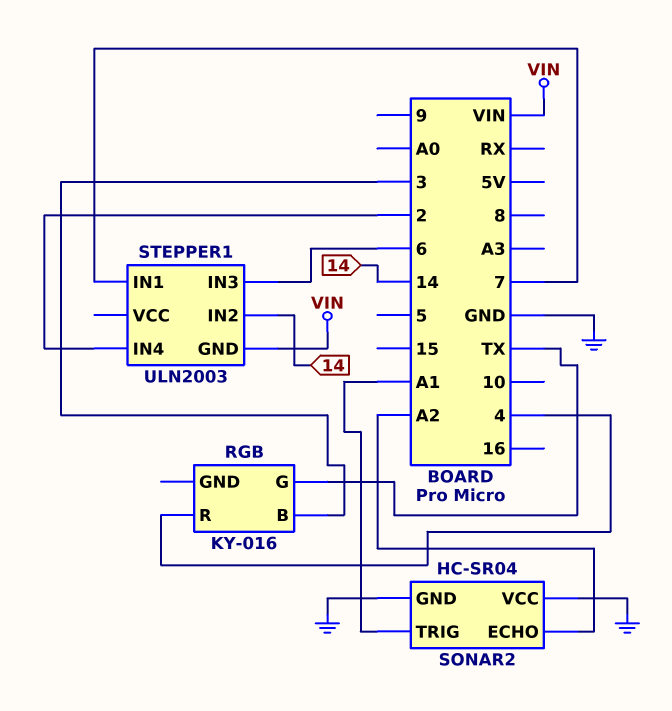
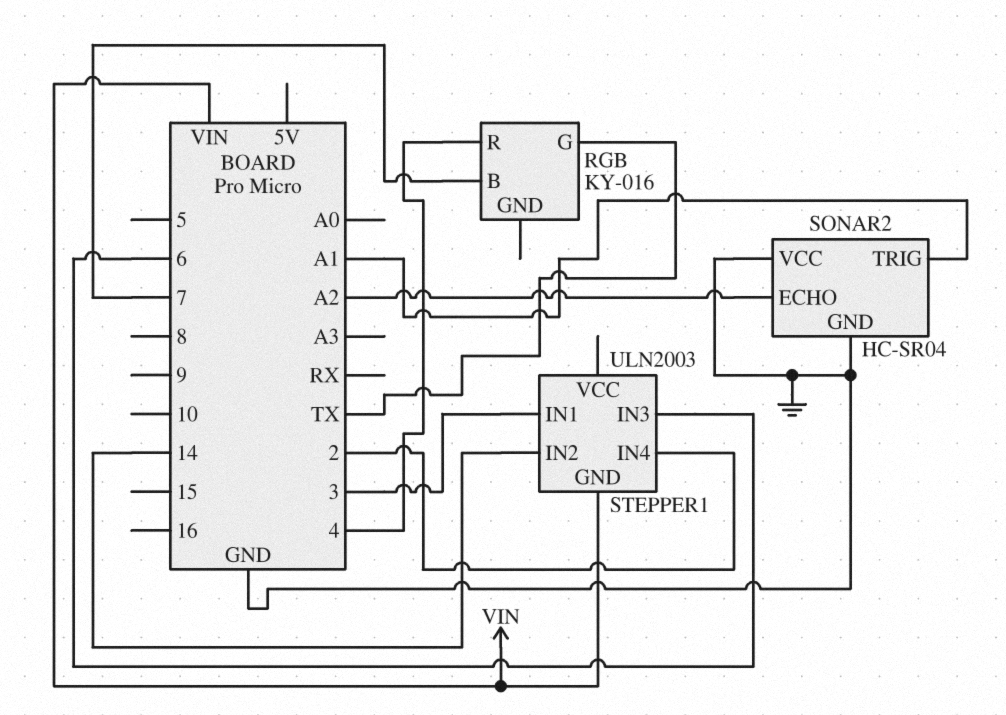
RGB pin B: 3 -> 7
STEPPER1 pin IN1: 7 -> 3

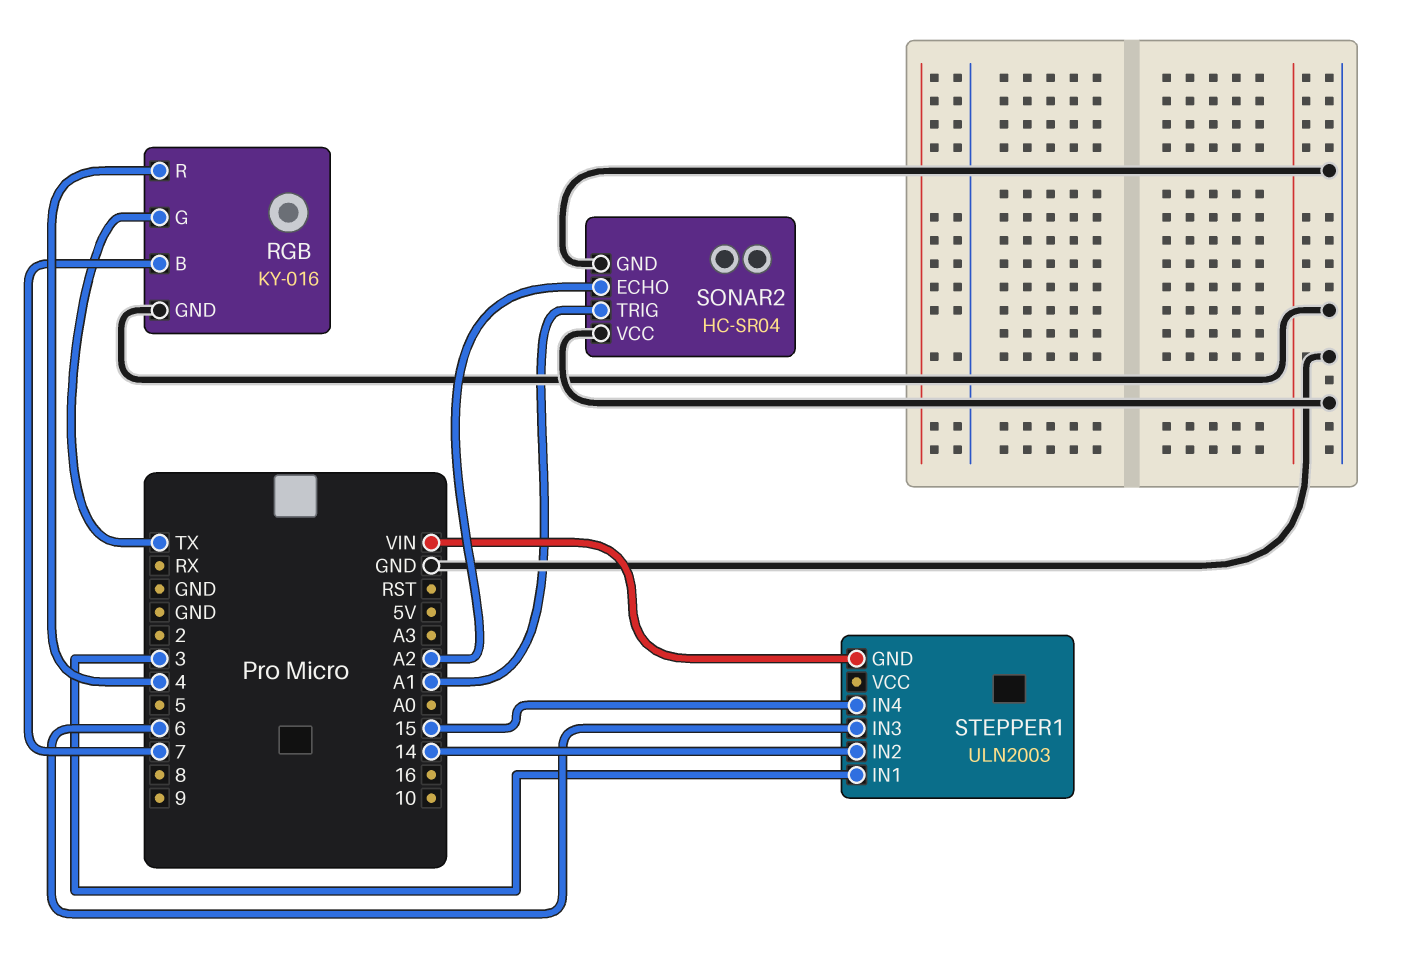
RGB pin GND: none -> GND
STEPPER1 pin IN4: 2 -> 15

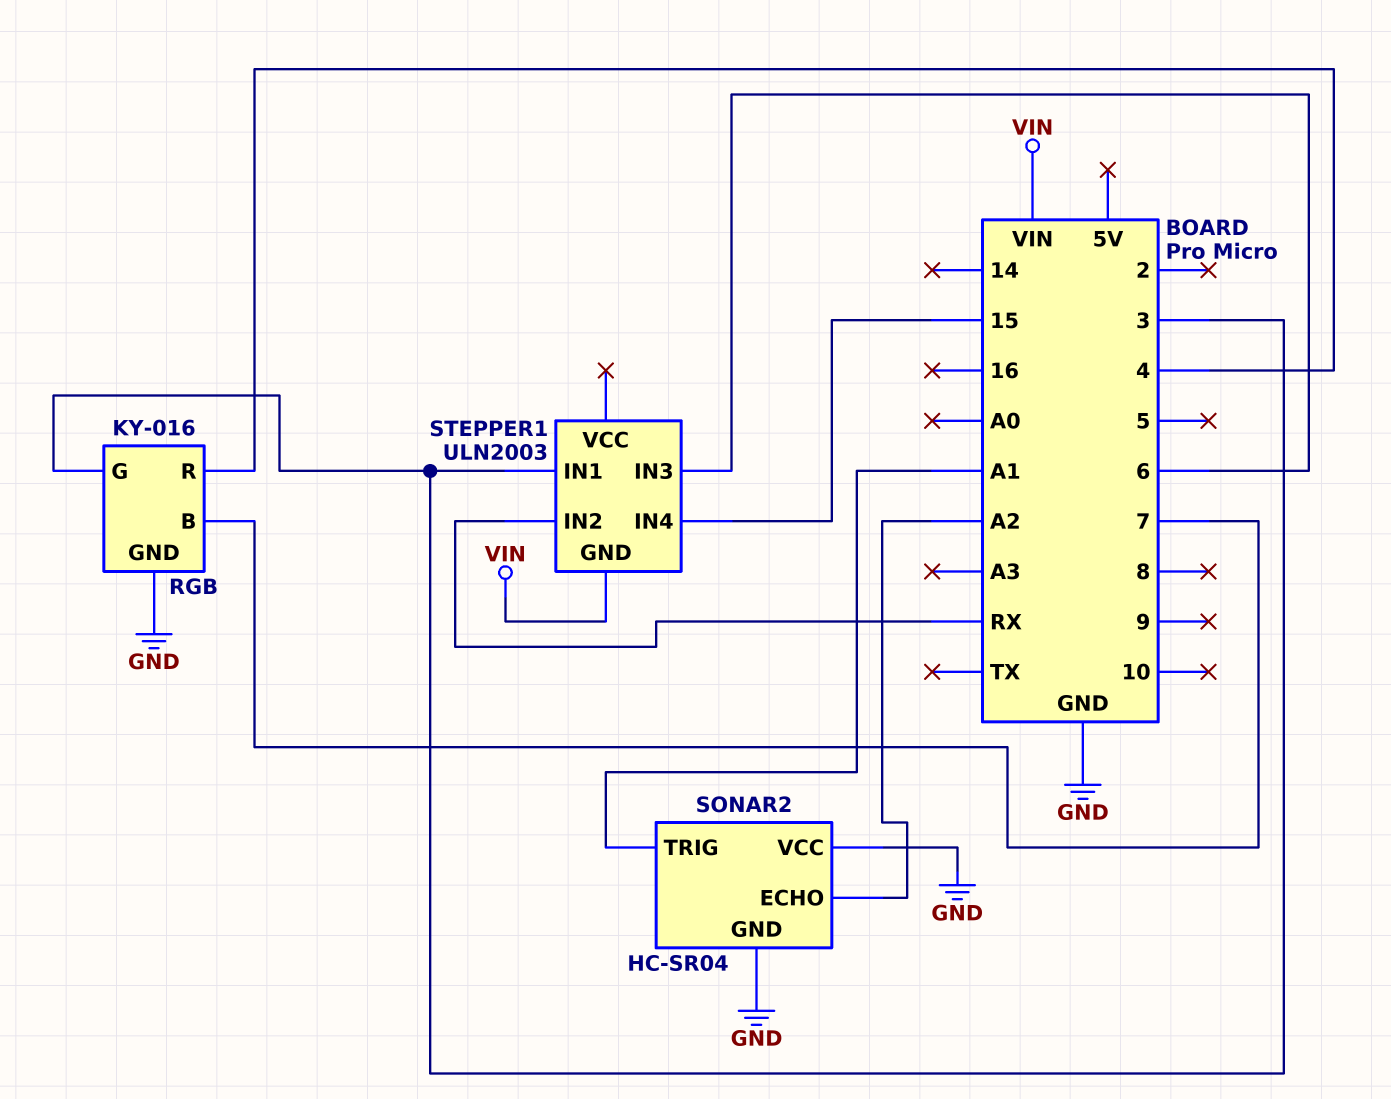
RGB pin G: TX -> 3
STEPPER1 pin IN2: 14 -> RX

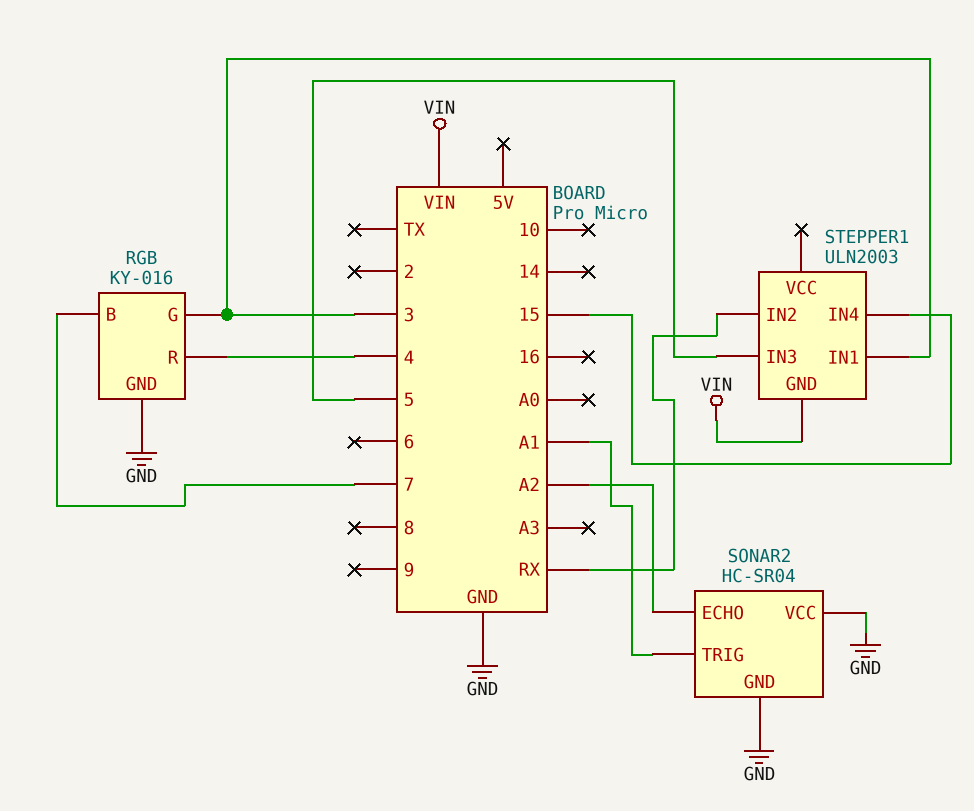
STEPPER1 pin IN3: 6 -> 5

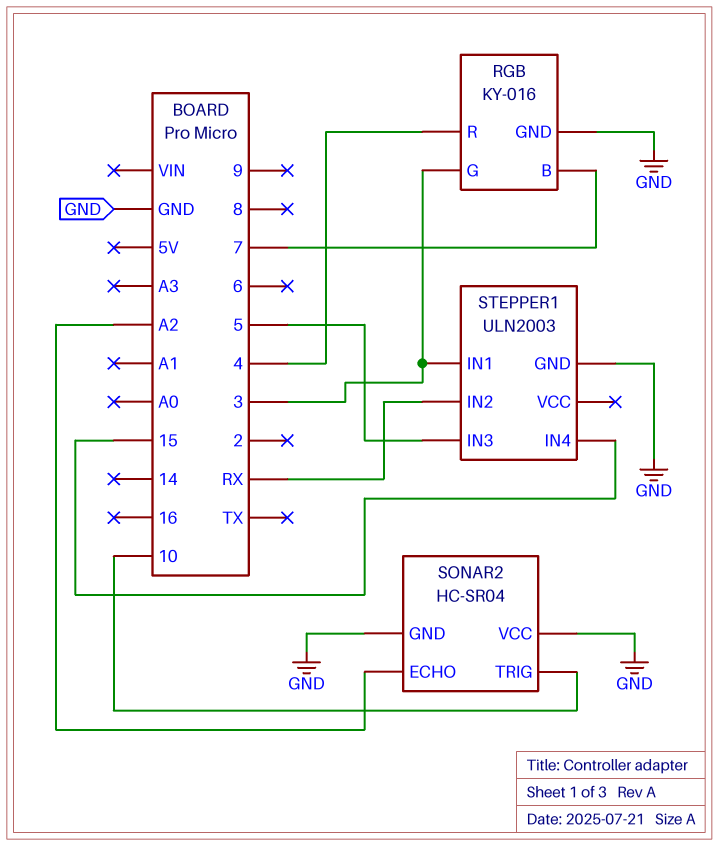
SONAR2 pin TRIG: A1 -> 10
STEPPER1 pin GND: VIN -> GND

